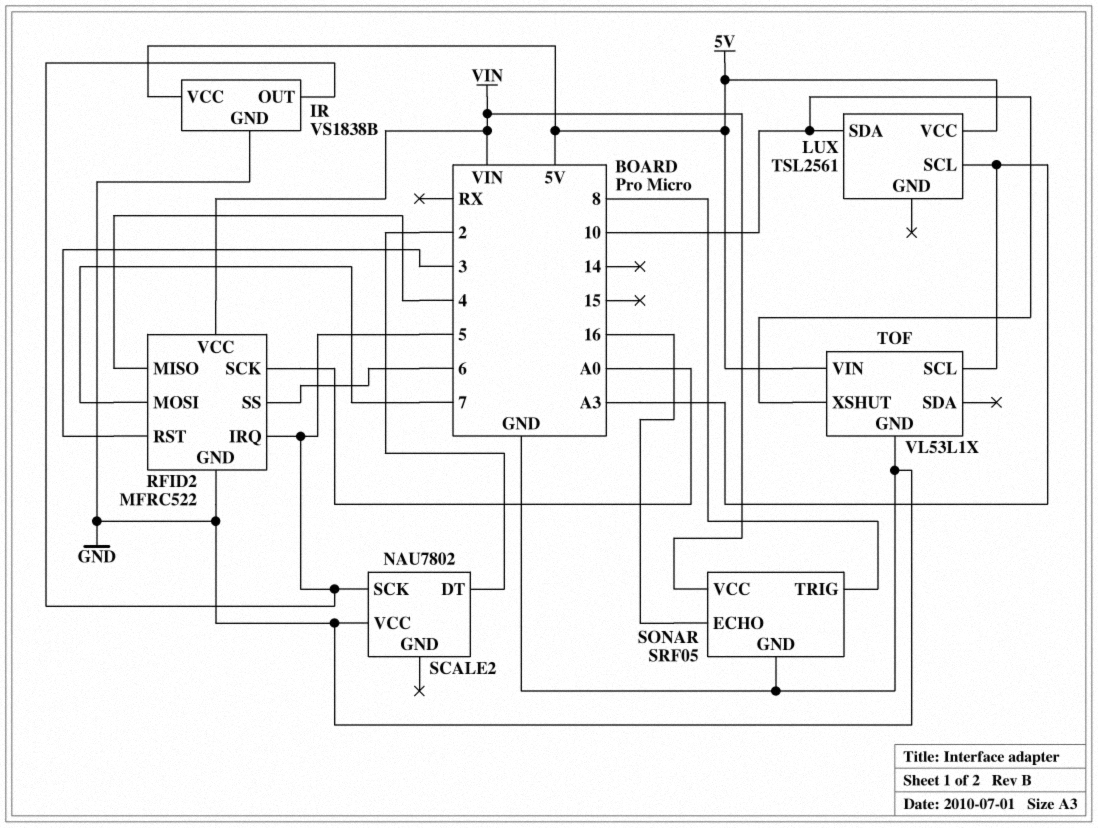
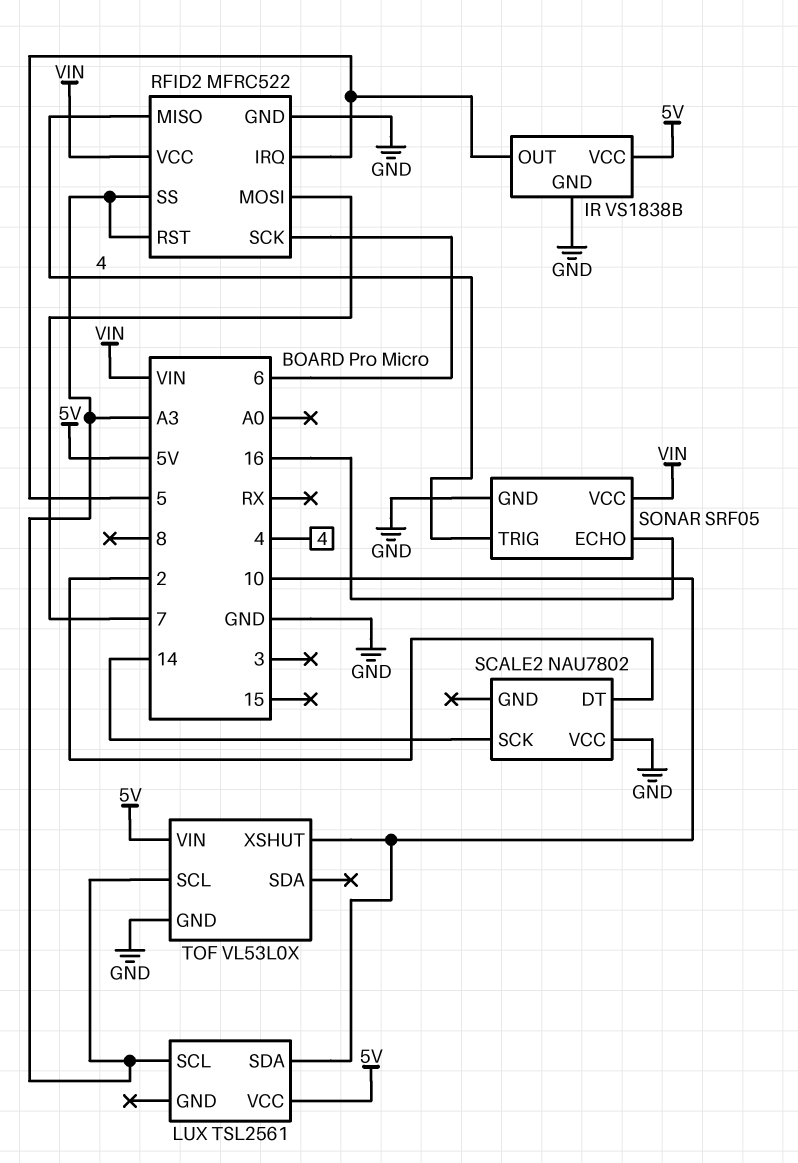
RFID2 pin RST: 3 -> A3
RFID2 pin SCK: A0 -> 6
RFID2 pin SS: 6 -> A3
SCALE2 pin SCK: 5 -> 14
SONAR pin TRIG: 8 -> 4
TOF: VL53L1X -> VL53L0X

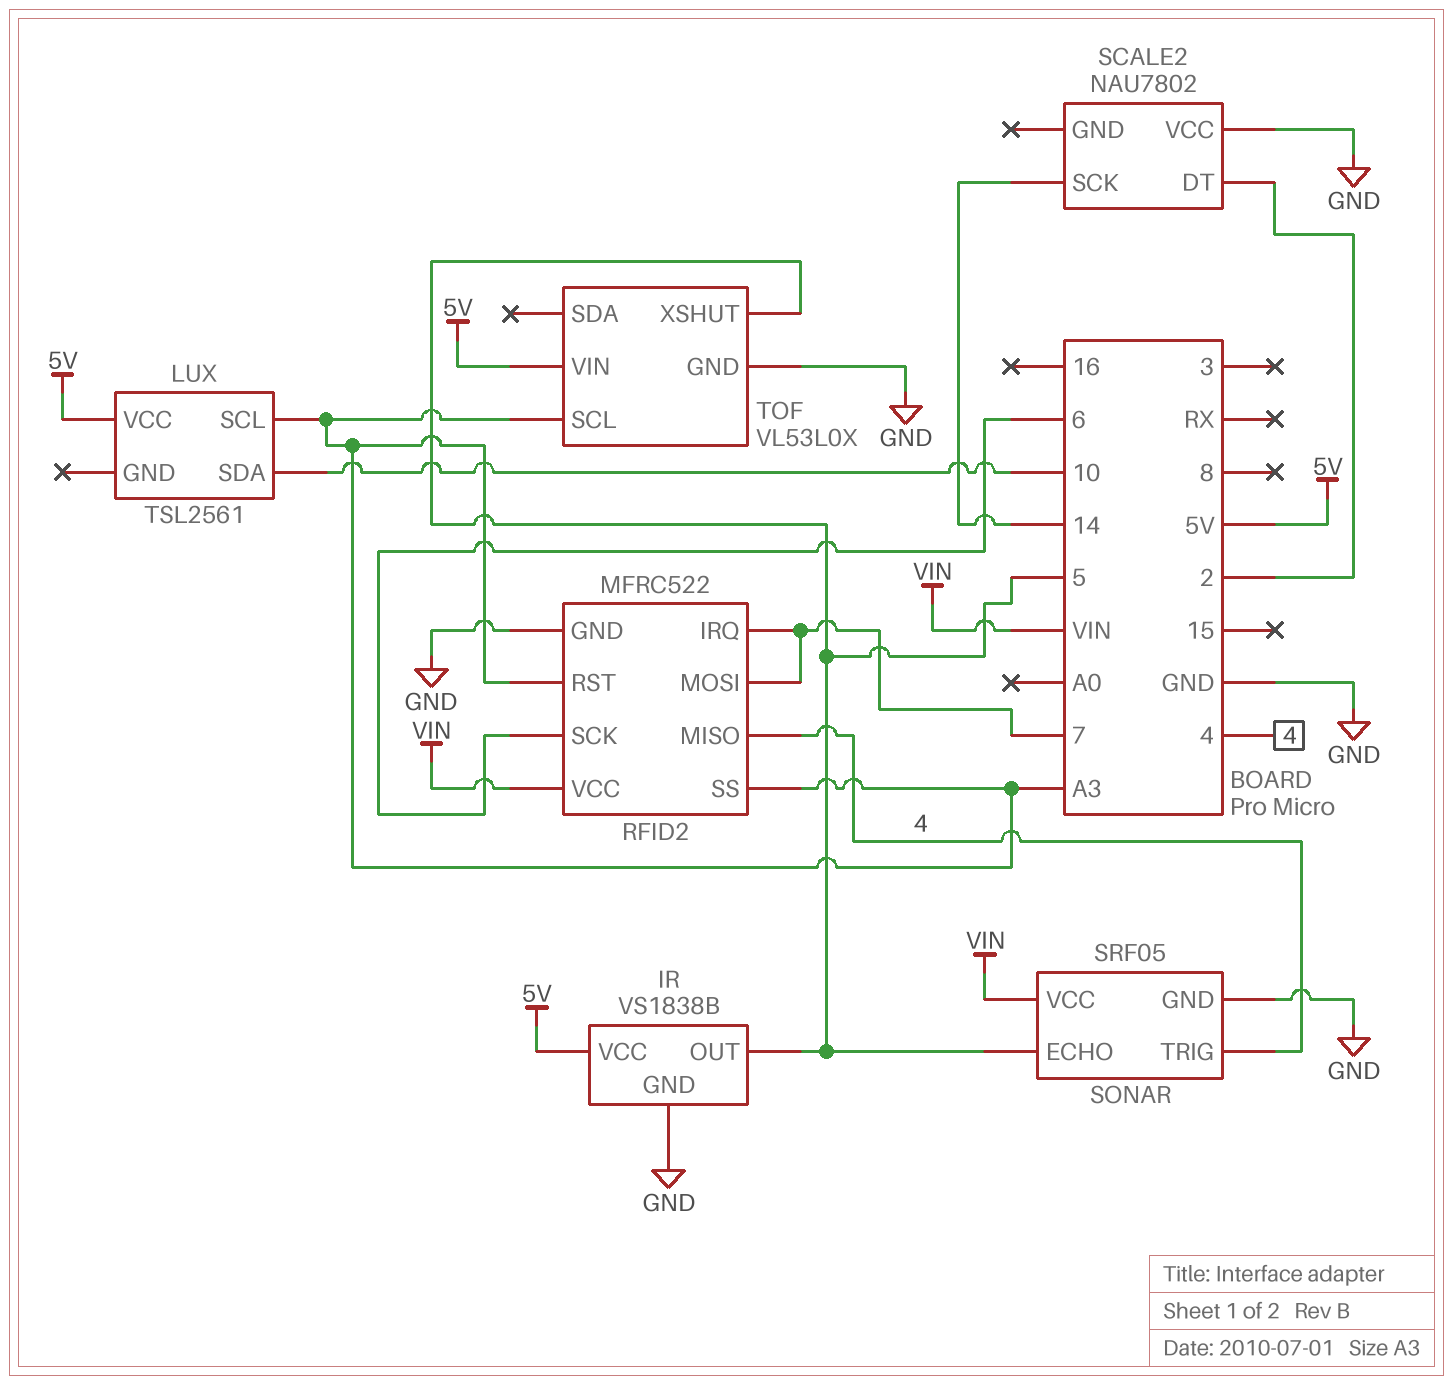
RFID2 pin IRQ: 5 -> 7
SONAR pin ECHO: 16 -> 5
TOF pin XSHUT: 10 -> 5

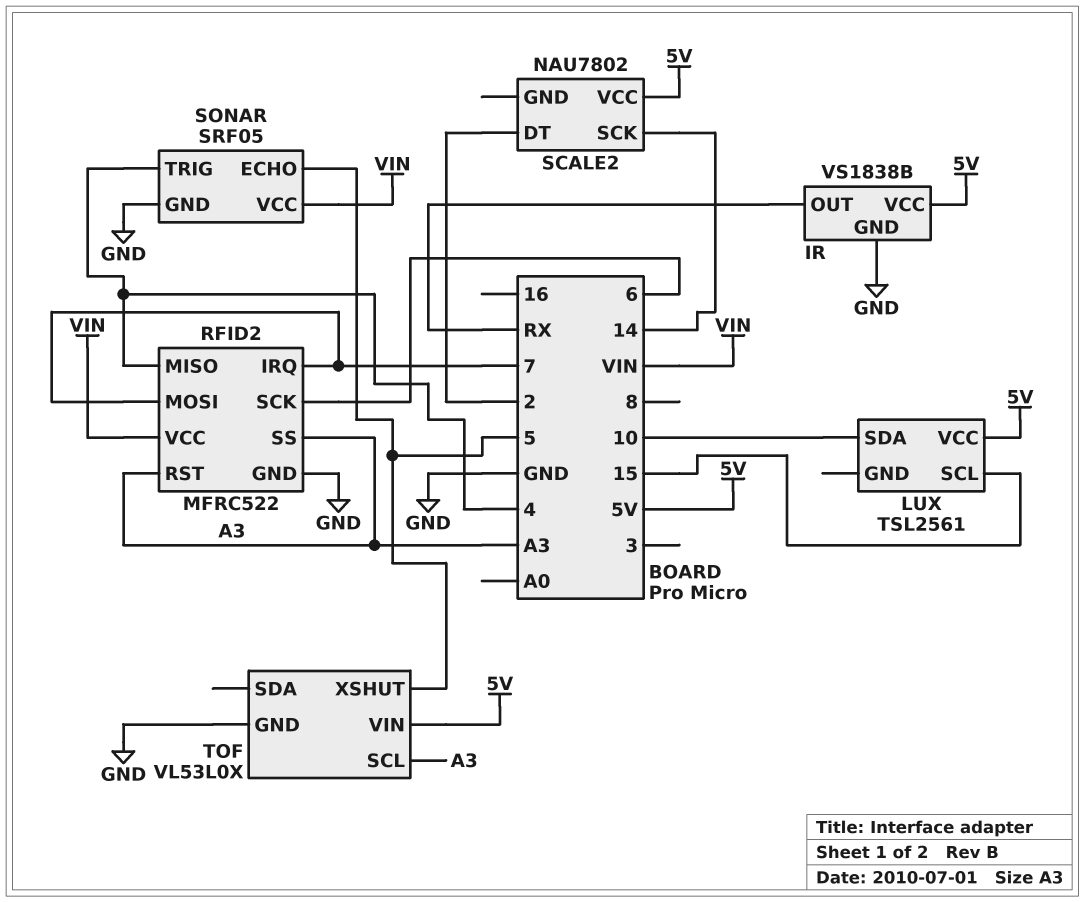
IR pin OUT: 5 -> RX
LUX pin SCL: A3 -> 15
SCALE2 pin VCC: GND -> 5V

